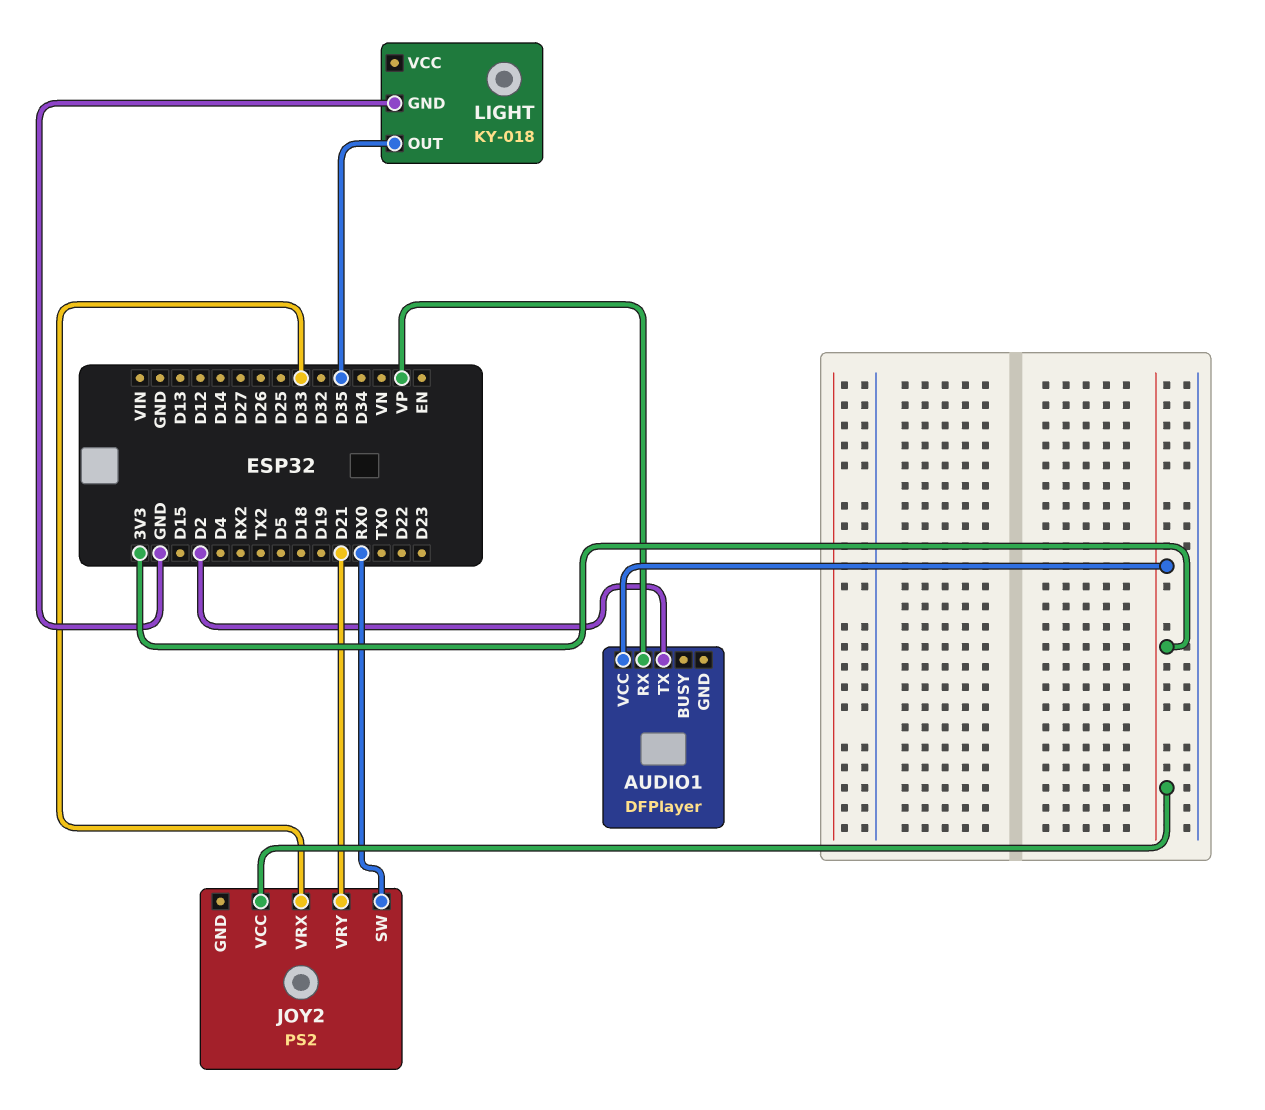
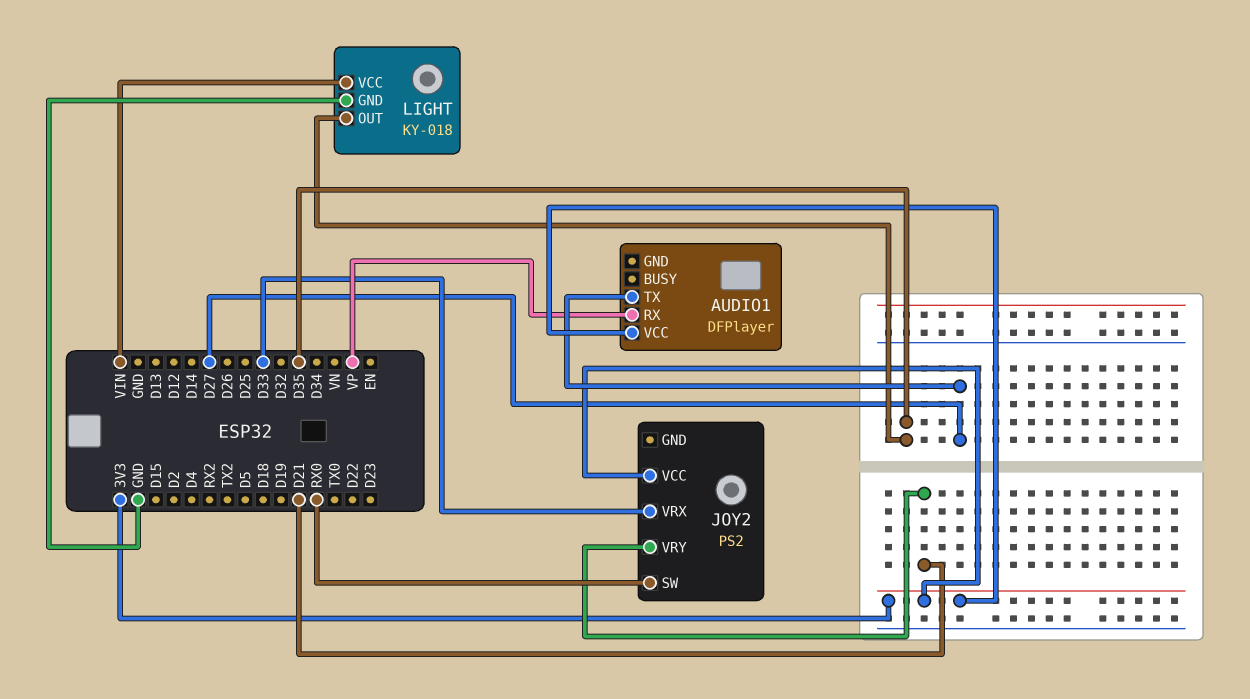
AUDIO1 pin TX: D2 -> D27
LIGHT pin VCC: none -> VIN

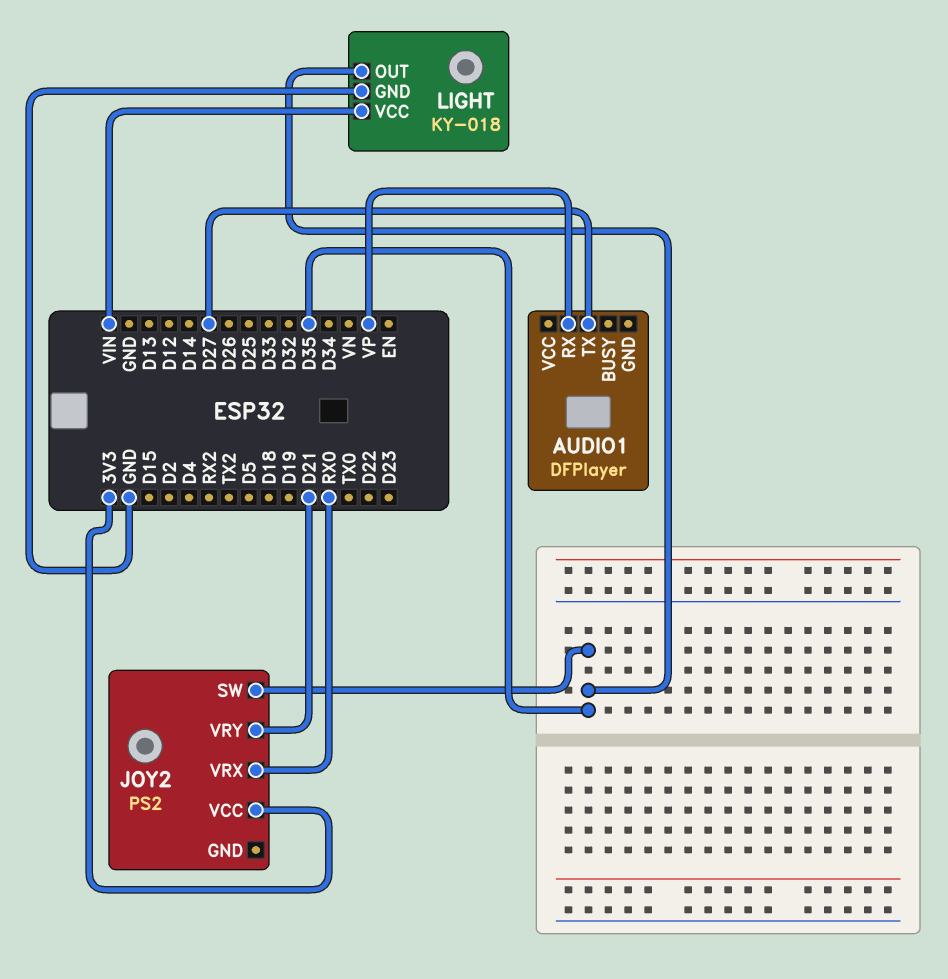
AUDIO1 pin VCC: 3V3 -> none
JOY2 pin SW: RX0 -> D35
JOY2 pin VRX: D33 -> RX0

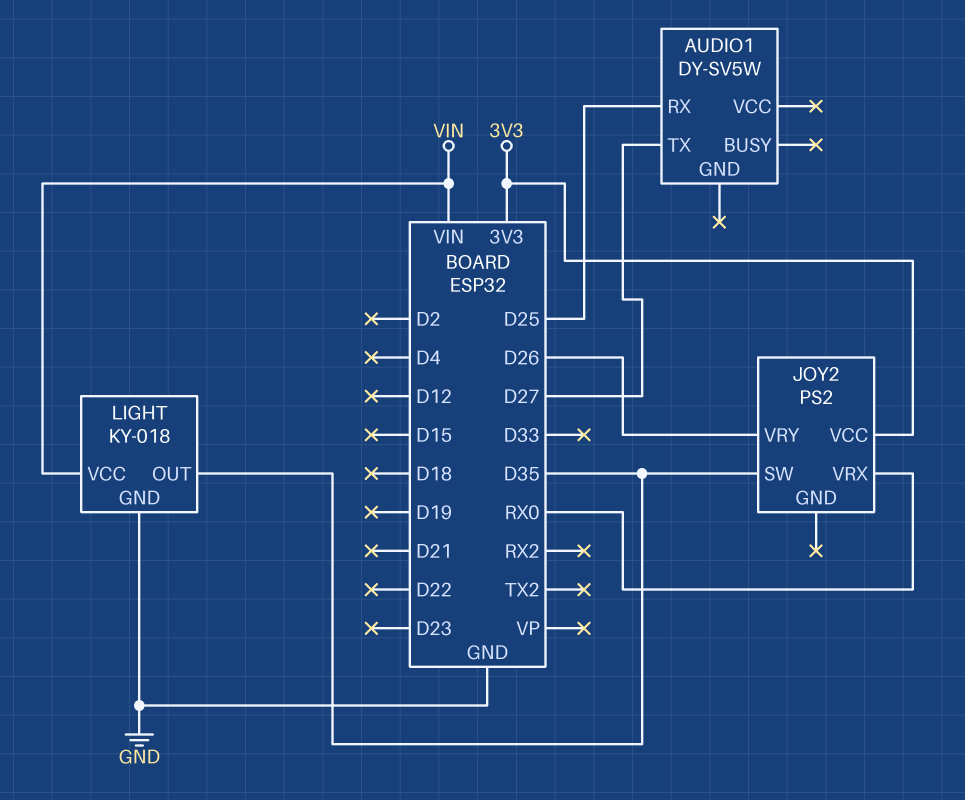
AUDIO1: DFPlayer -> DY-SV5W
AUDIO1 pin RX: VP -> D25
JOY2 pin VRY: D21 -> D26

